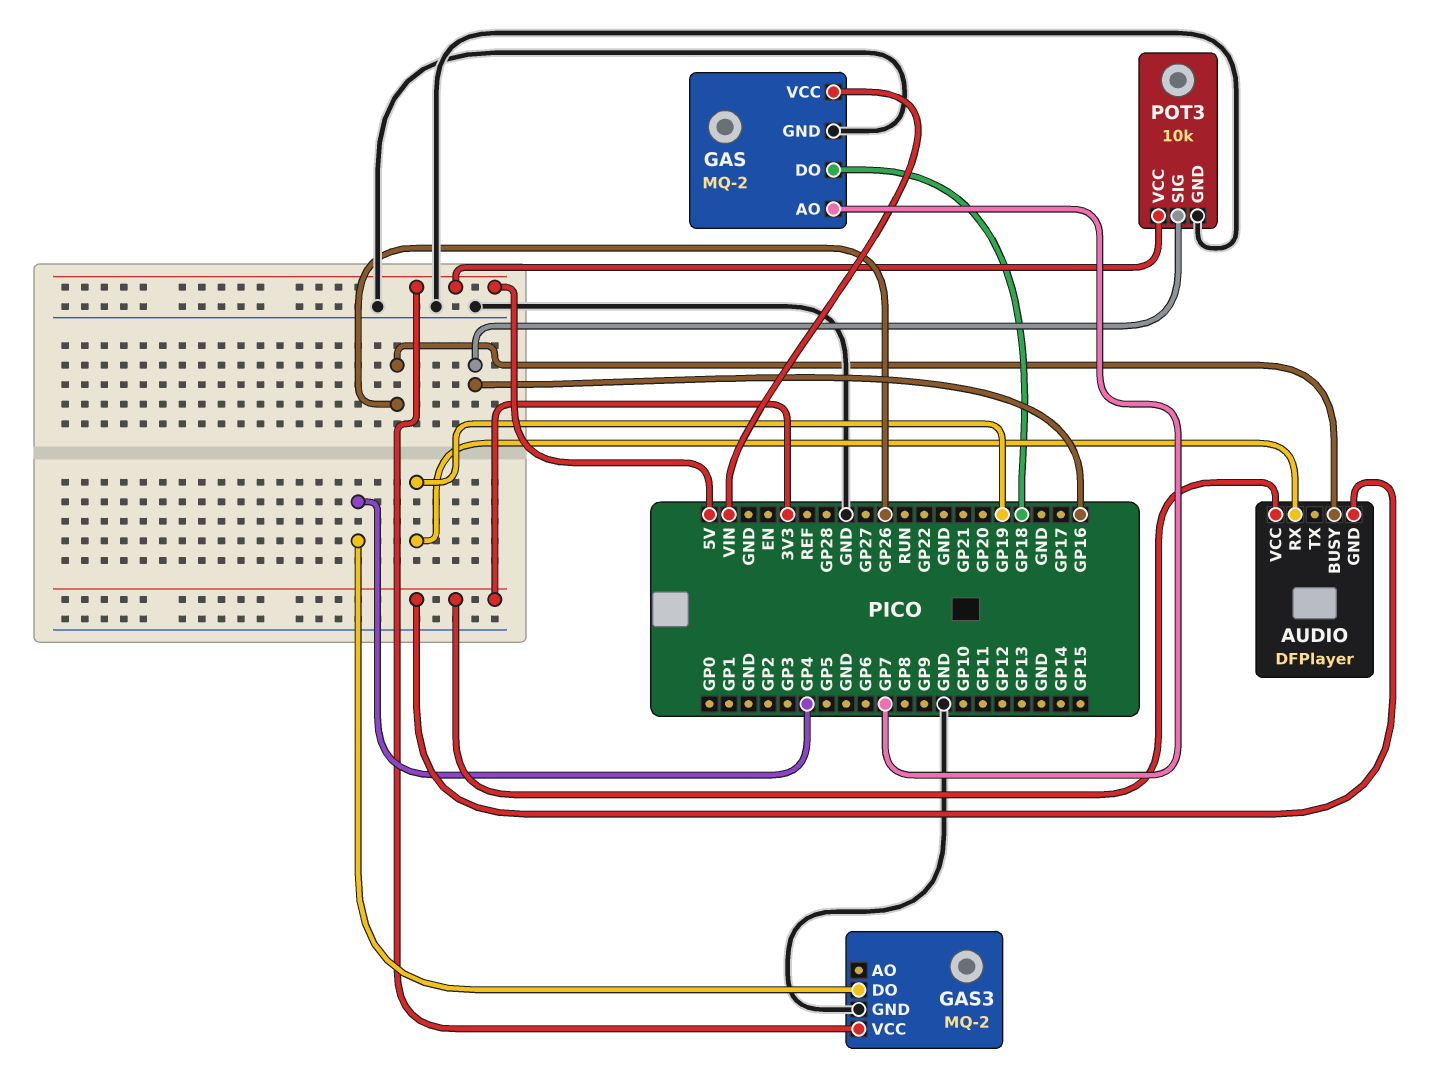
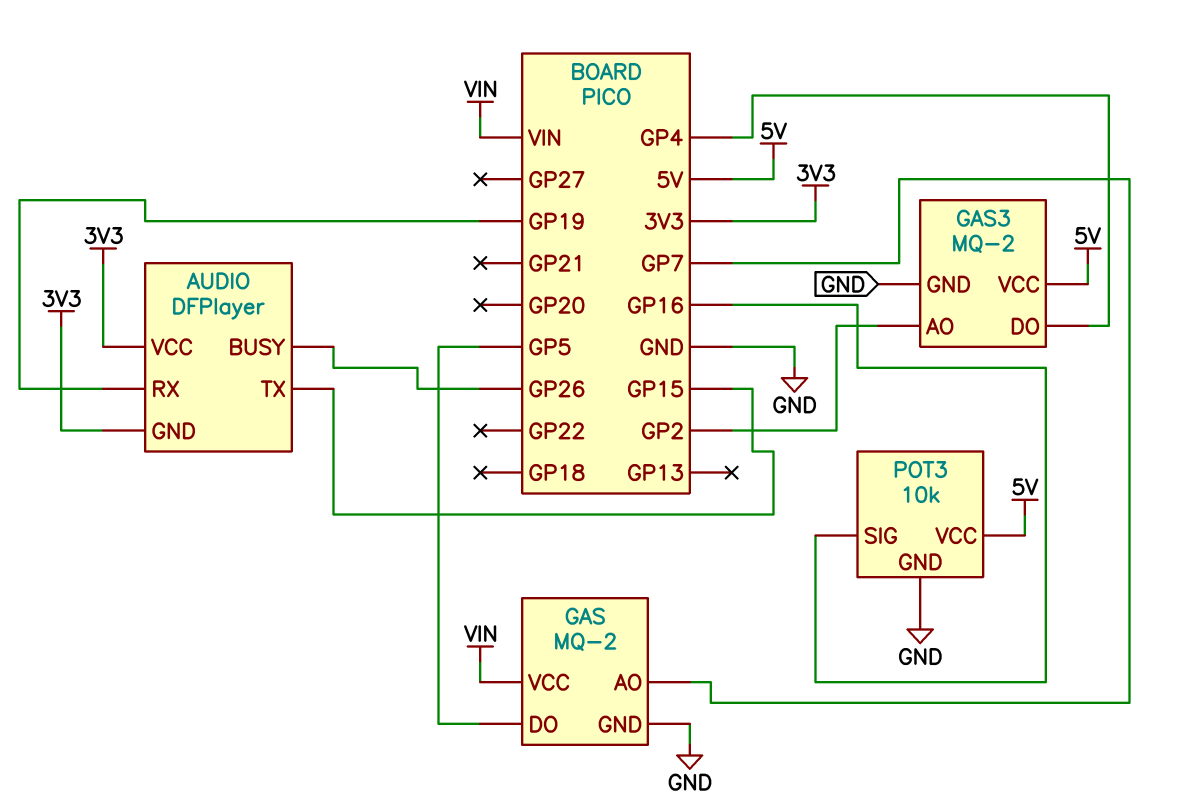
AUDIO pin TX: none -> GP15
GAS pin DO: GP18 -> GP5
GAS3 pin AO: none -> GP2

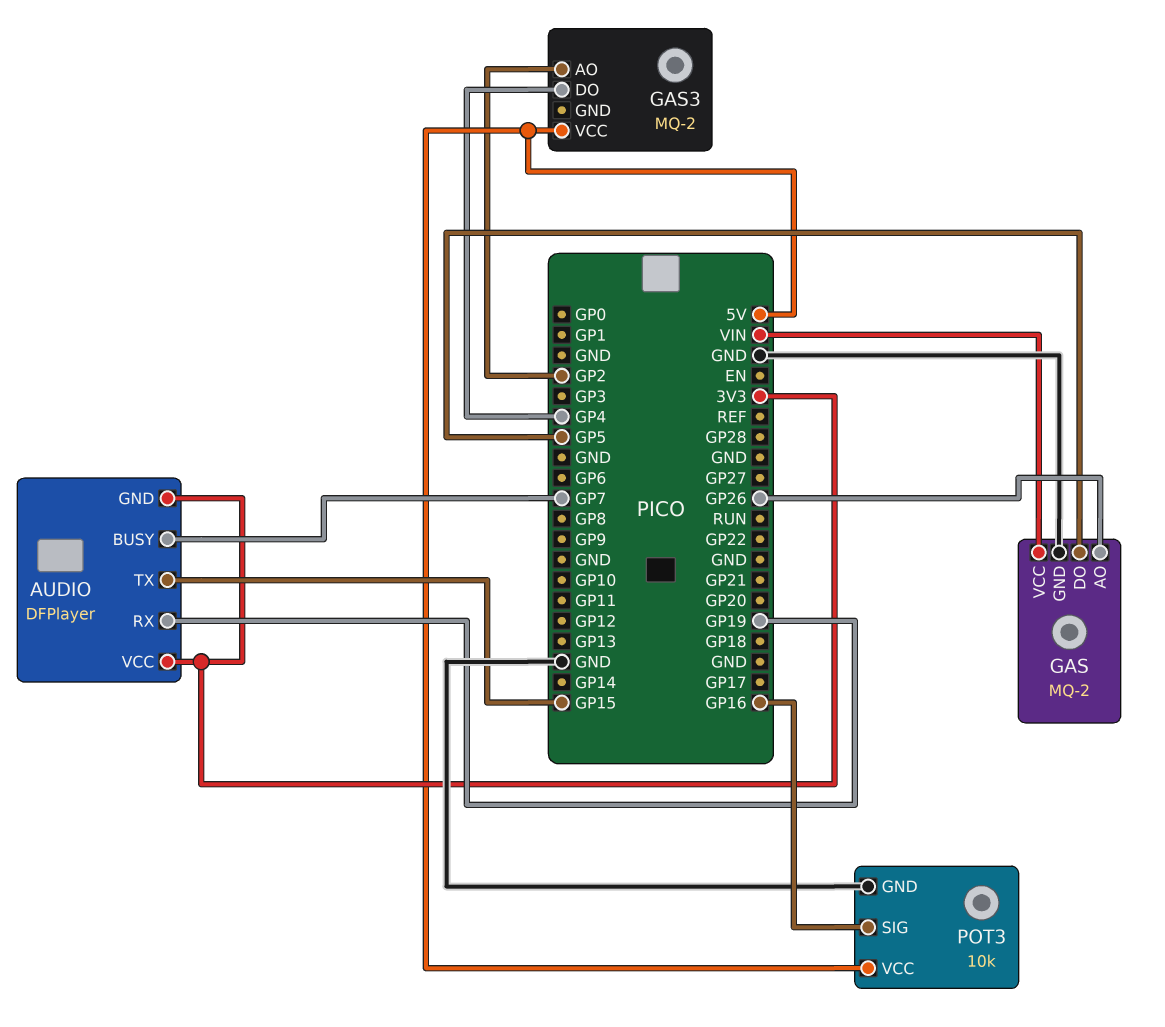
AUDIO pin BUSY: GP26 -> GP7
GAS pin AO: GP7 -> GP26
GAS3 pin GND: GND -> none

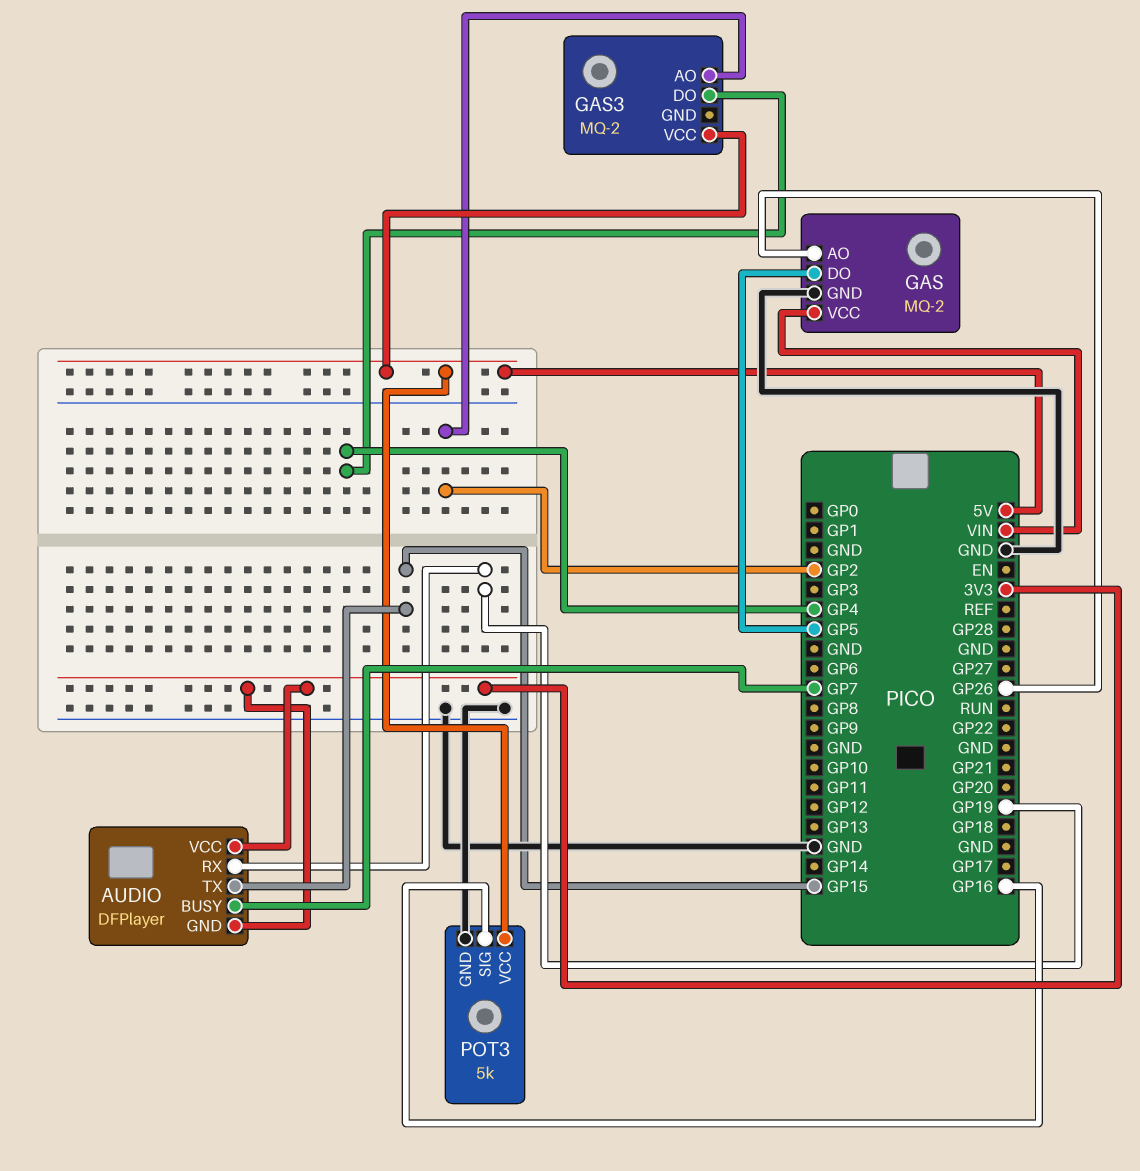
POT3: 10k -> 5k

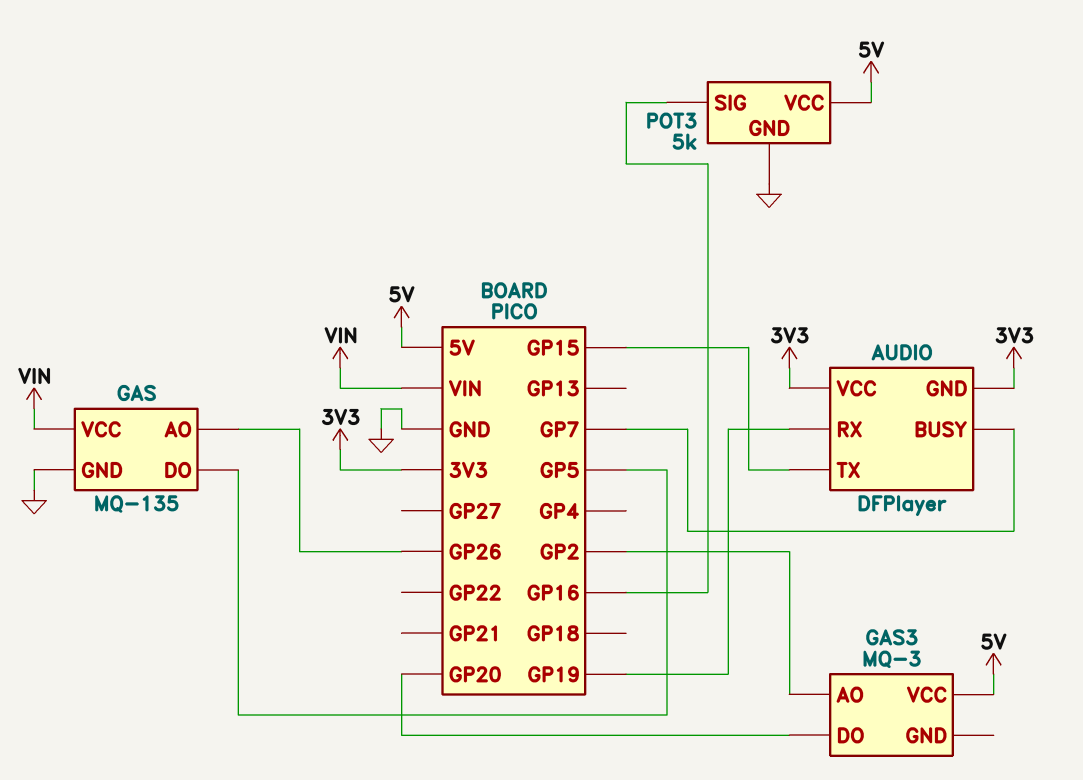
GAS: MQ-2 -> MQ-135
GAS3: MQ-2 -> MQ-3
GAS3 pin DO: GP4 -> GP20

